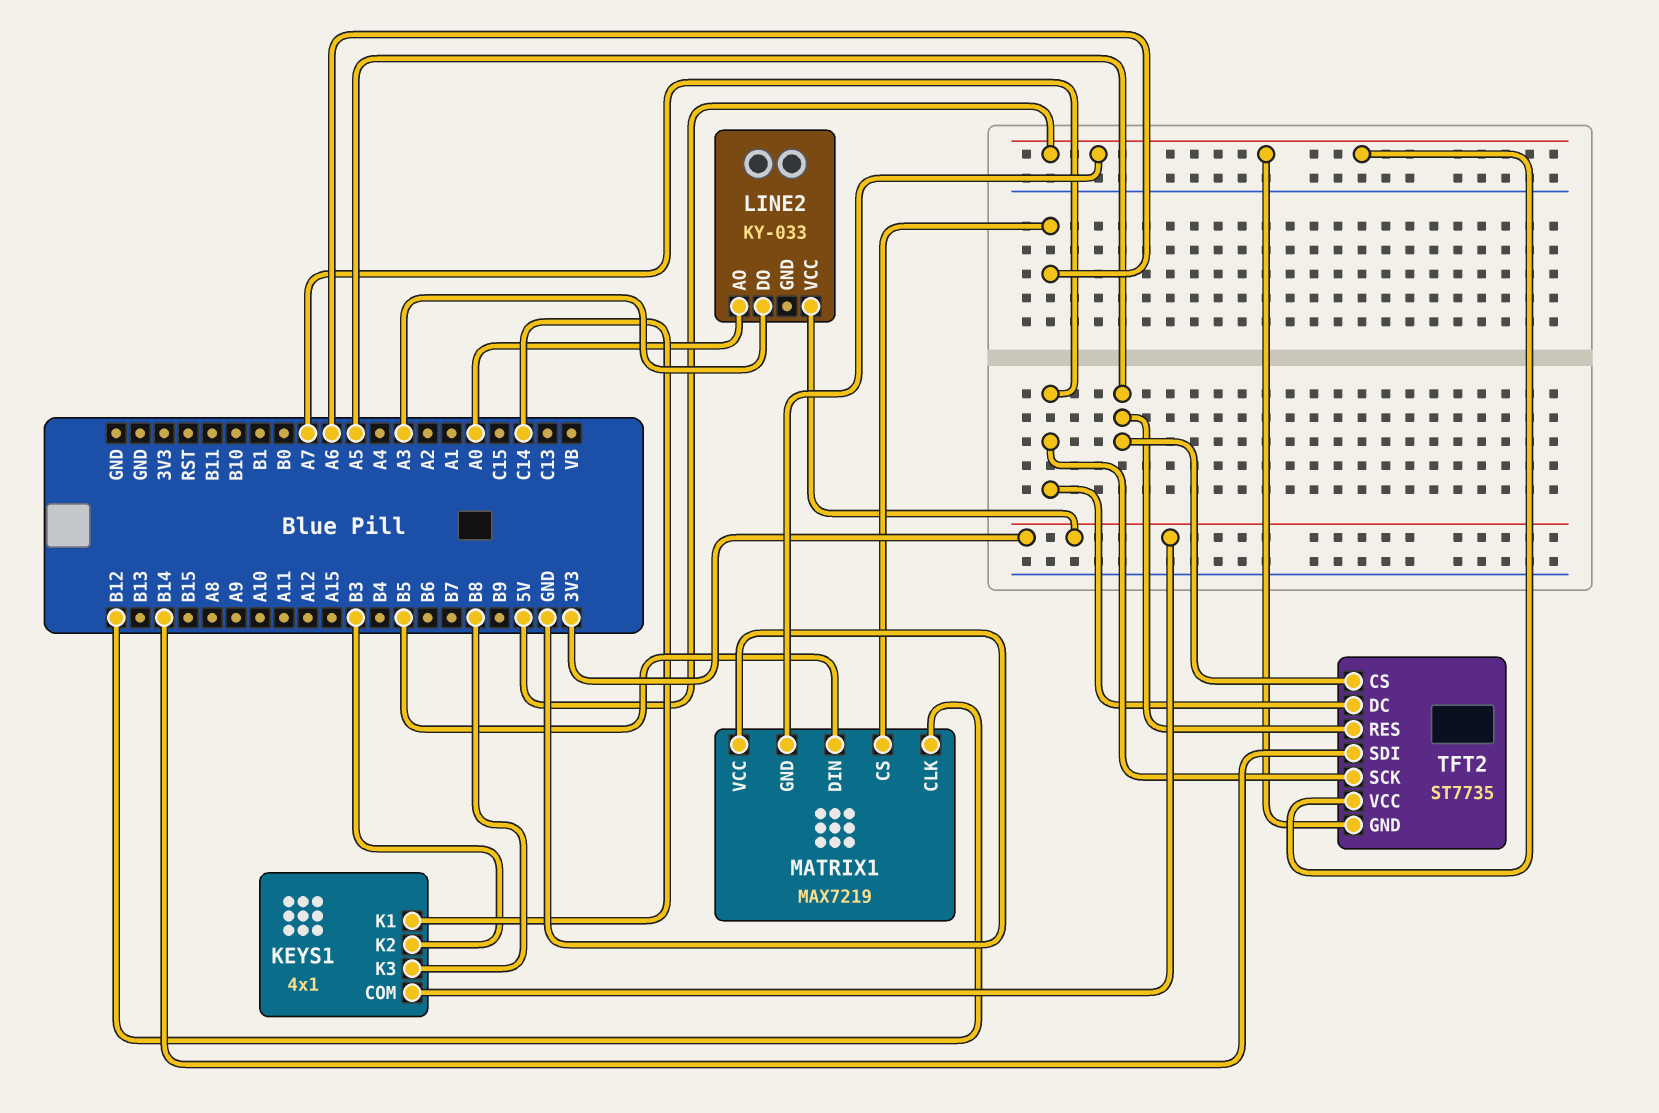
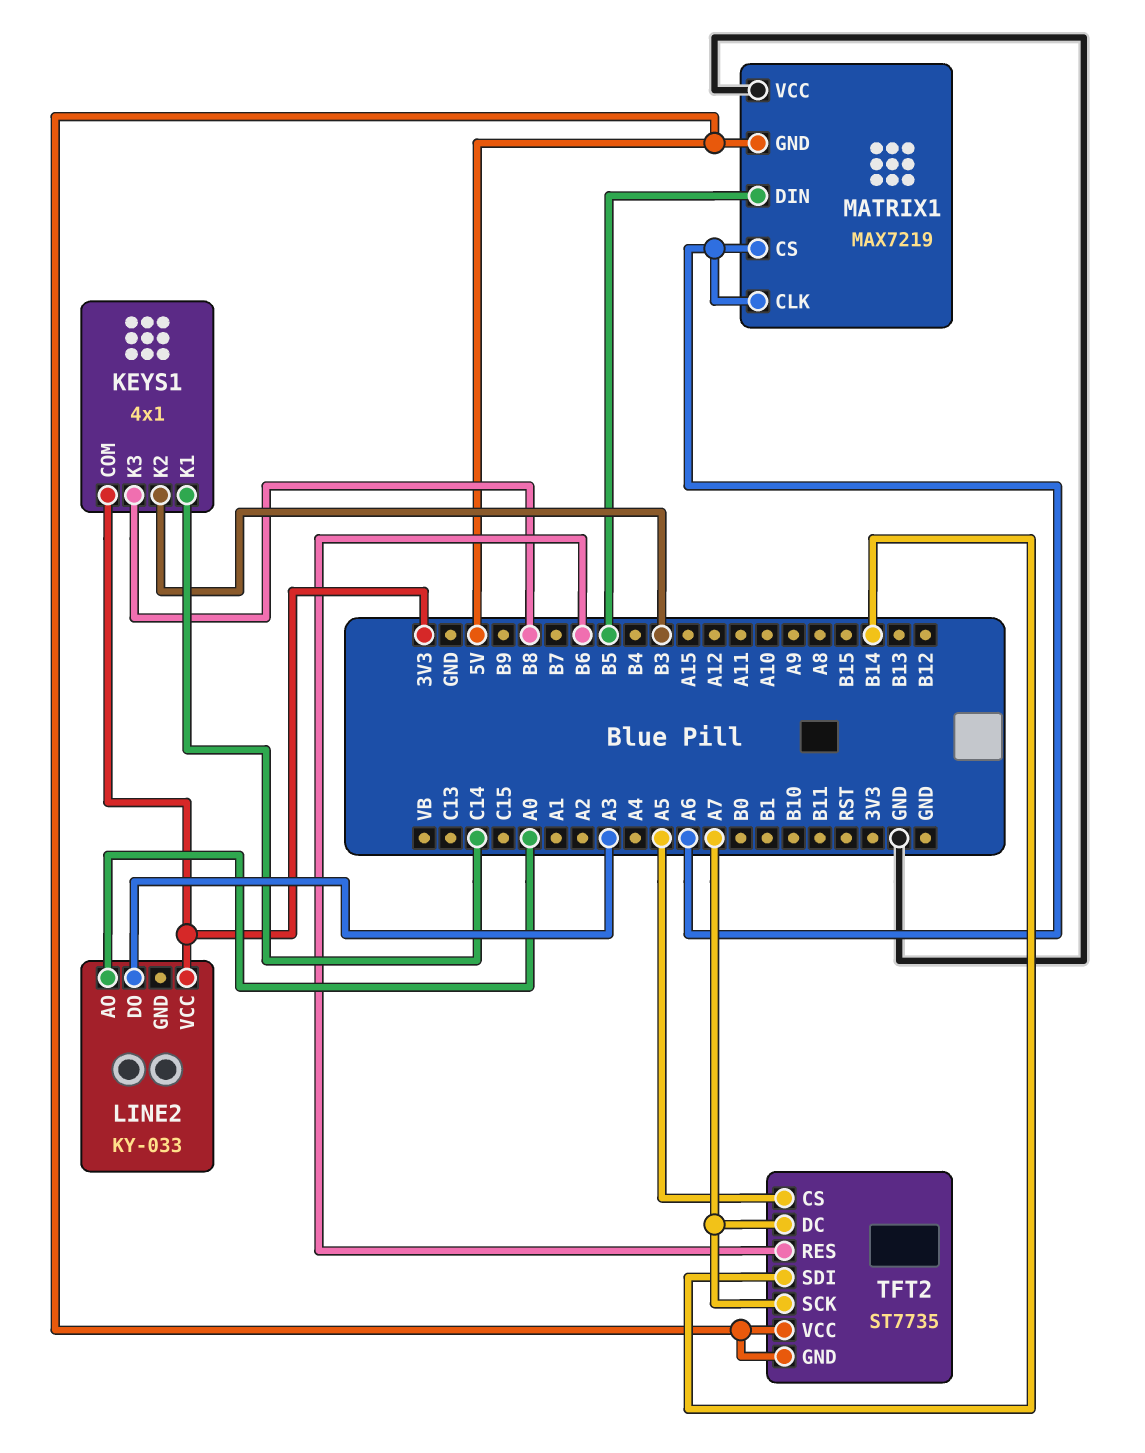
MATRIX1 pin CLK: B12 -> A6
TFT2 pin RES: A5 -> B6

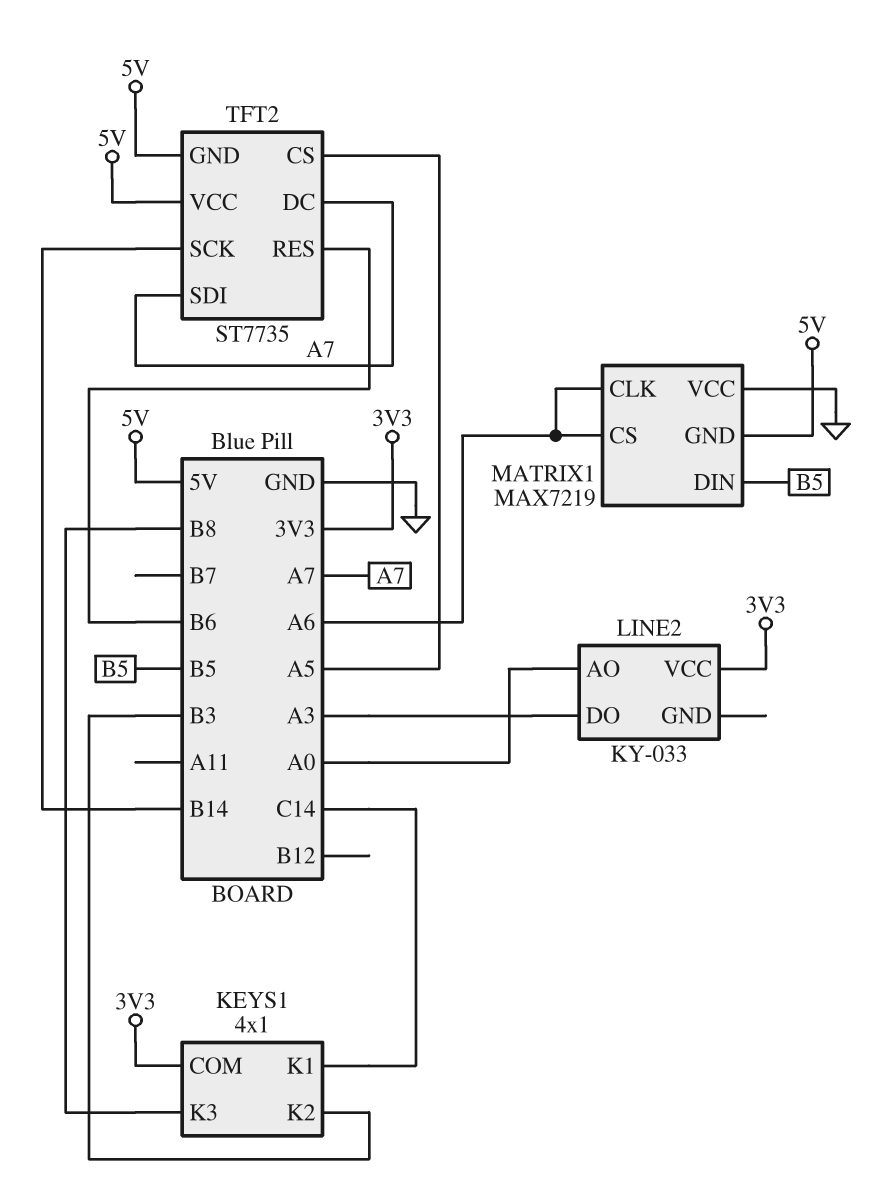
TFT2 pin SCK: A7 -> B14
TFT2 pin SDI: B14 -> A7

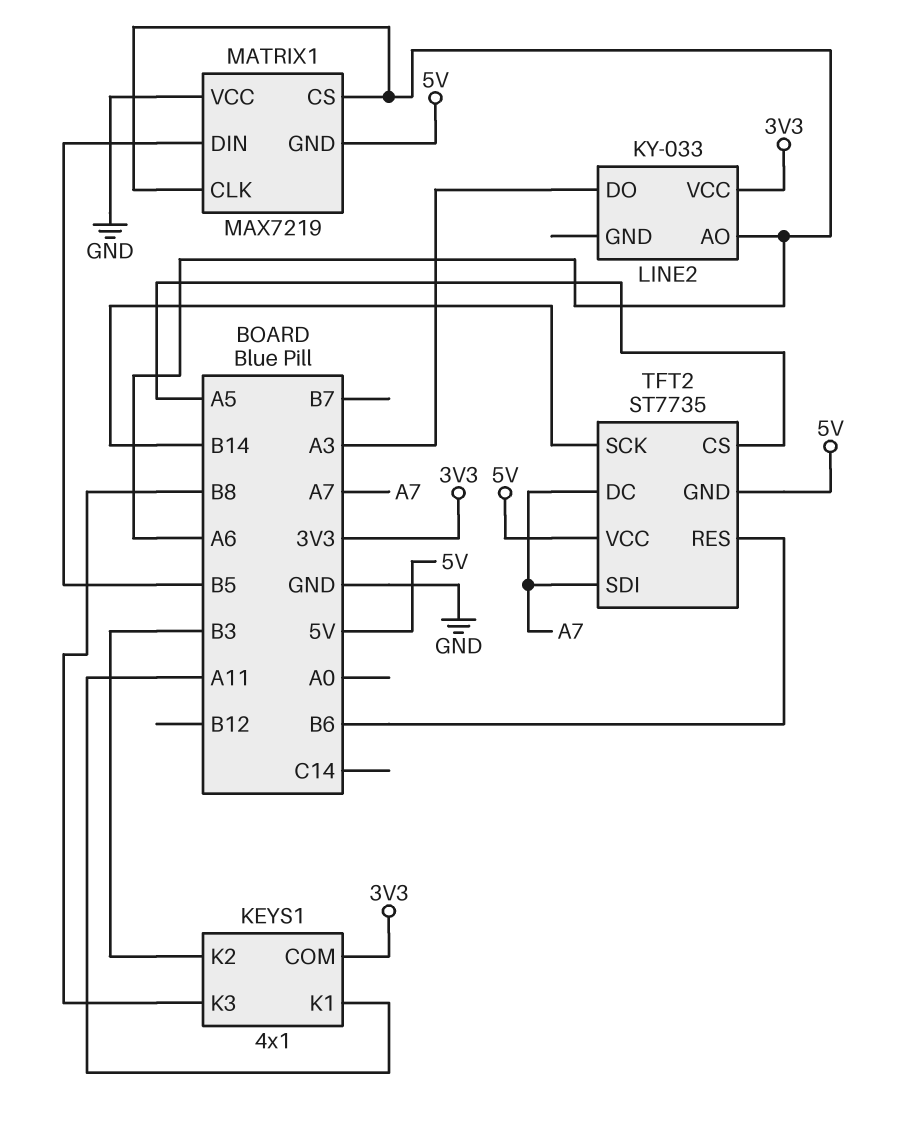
KEYS1 pin K1: C14 -> A11
LINE2 pin AO: A0 -> A6

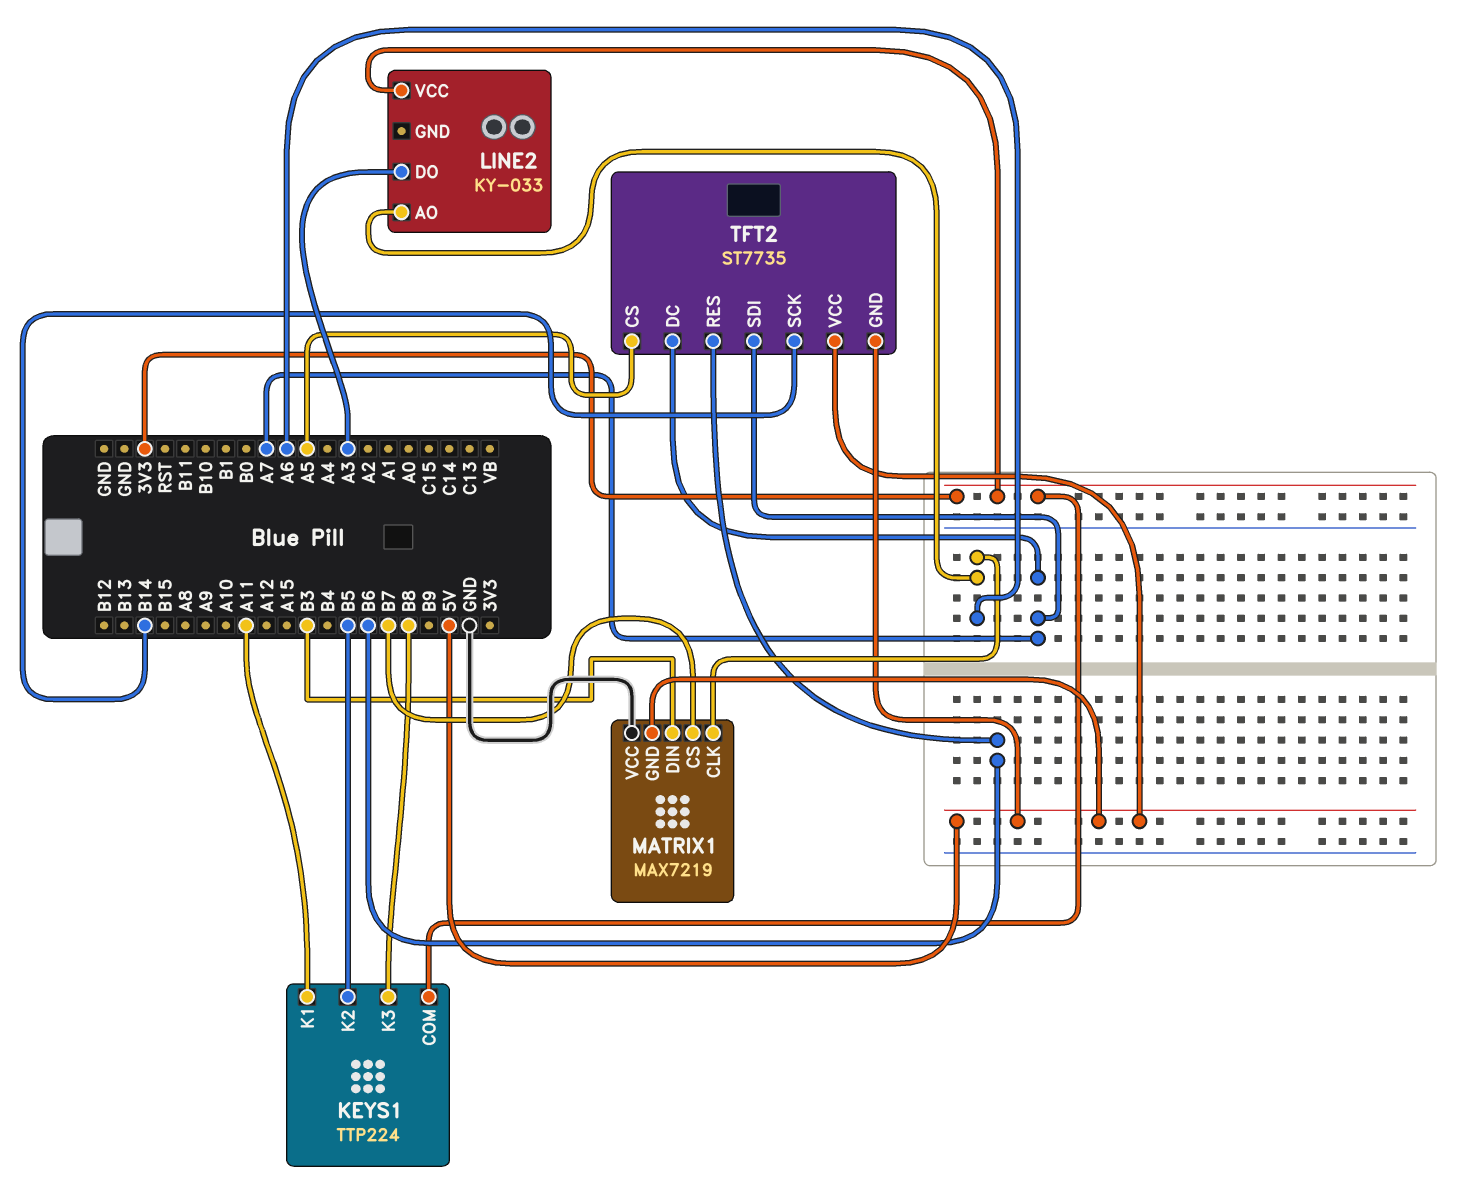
KEYS1: 4x1 -> TTP224
KEYS1 pin K2: B3 -> B5
MATRIX1 pin CS: A6 -> B7
MATRIX1 pin DIN: B5 -> B3

